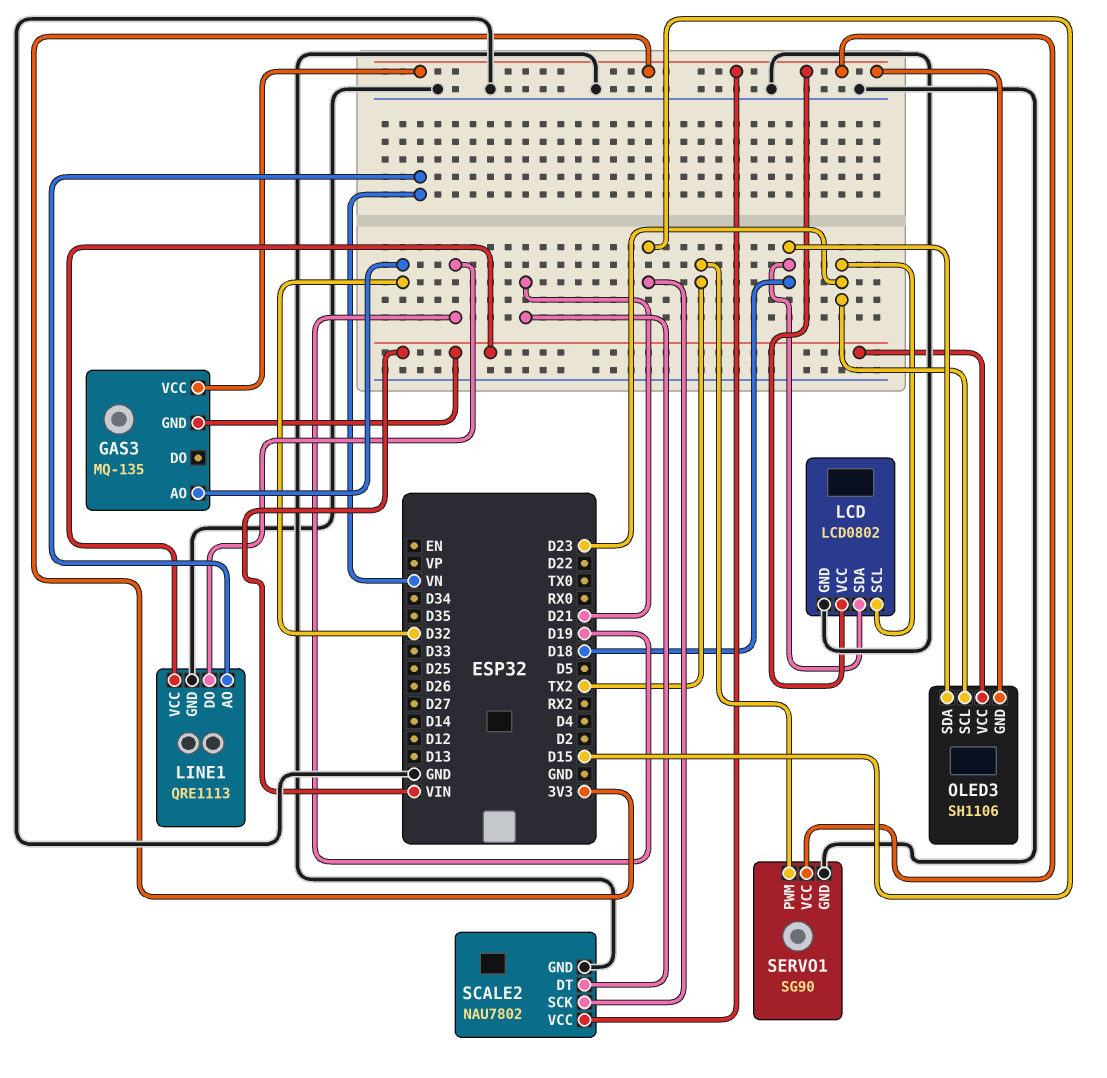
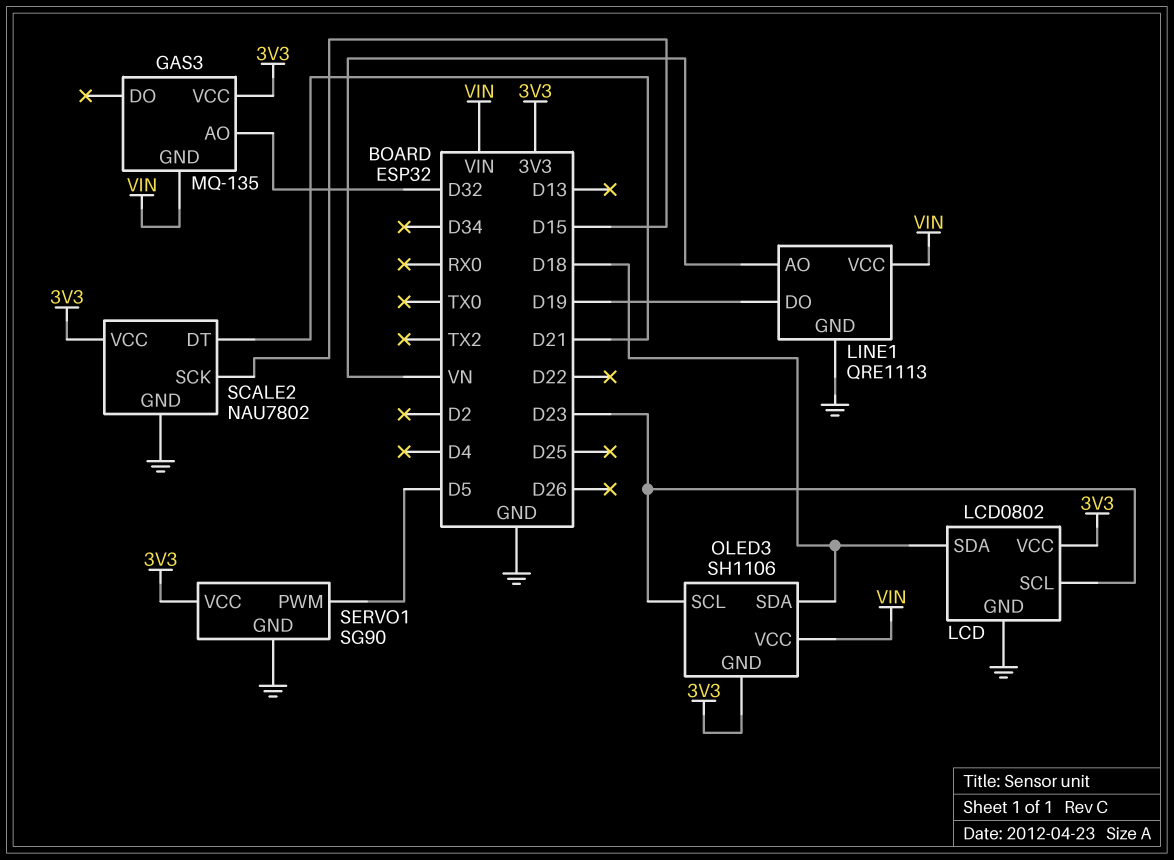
SERVO1 pin PWM: TX2 -> D5

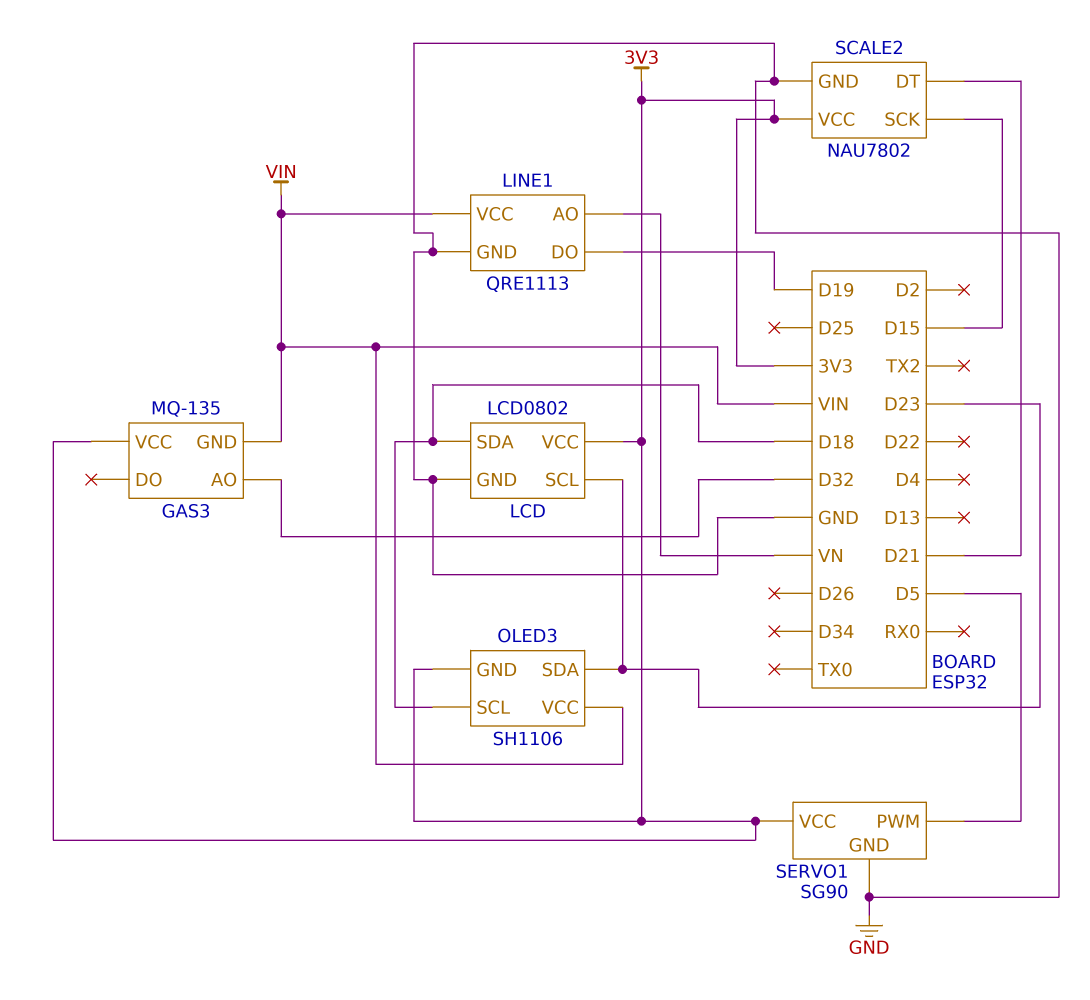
OLED3 pin SCL: D23 -> D18
OLED3 pin SDA: D18 -> D23

